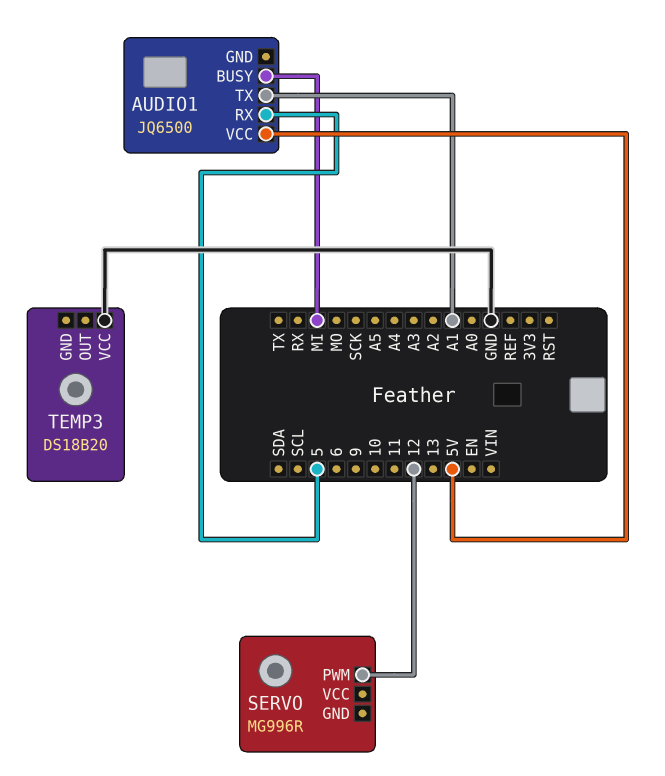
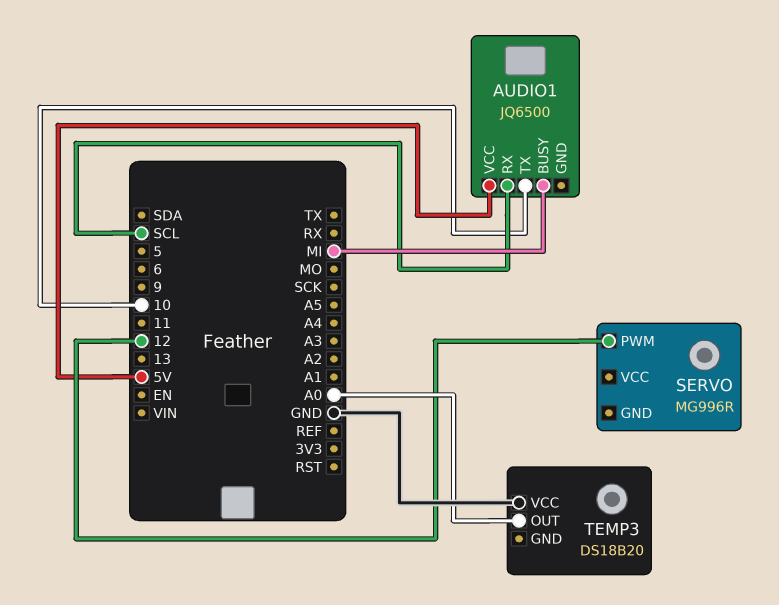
AUDIO1 pin RX: 5 -> SCL
AUDIO1 pin TX: A1 -> 10
TEMP3 pin OUT: none -> A0

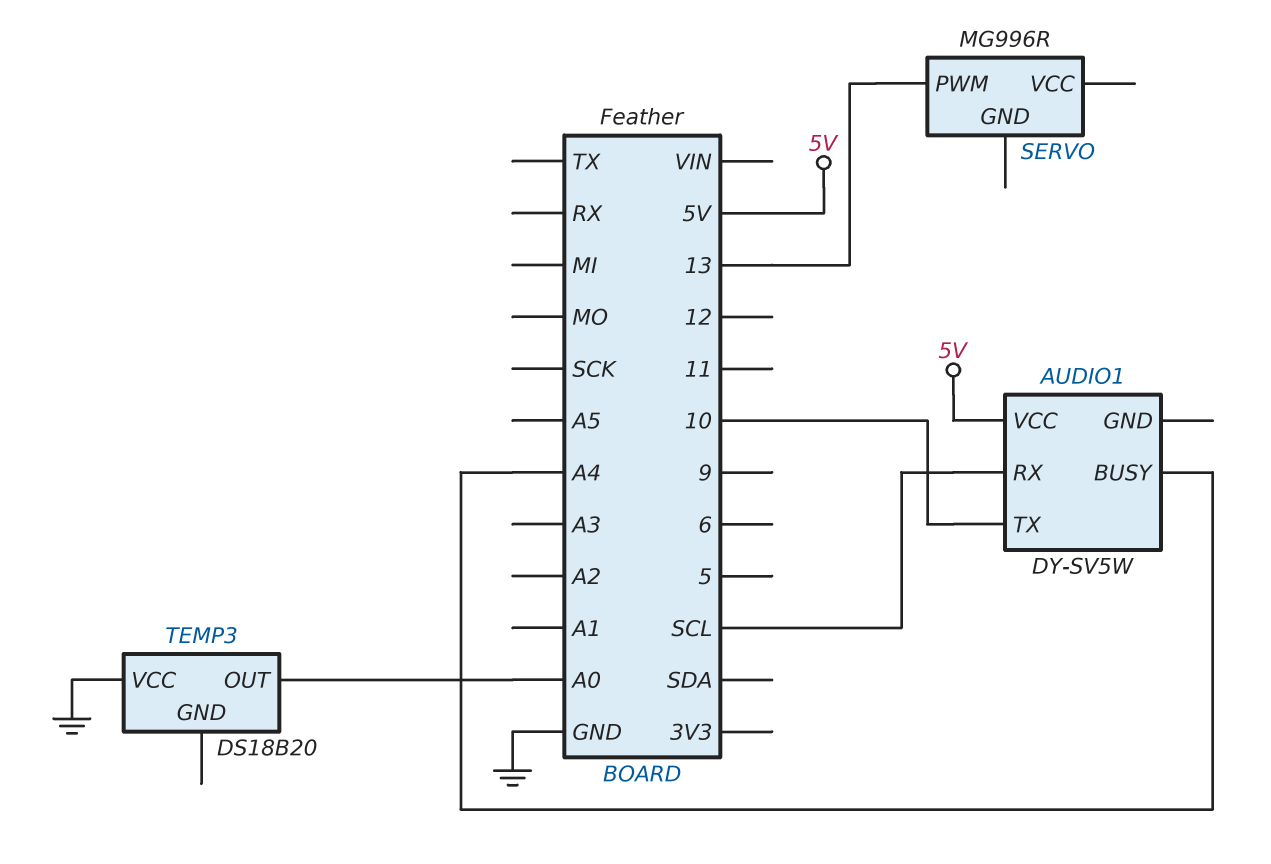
AUDIO1: JQ6500 -> DY-SV5W
AUDIO1 pin BUSY: MI -> A4
SERVO pin PWM: 12 -> 13

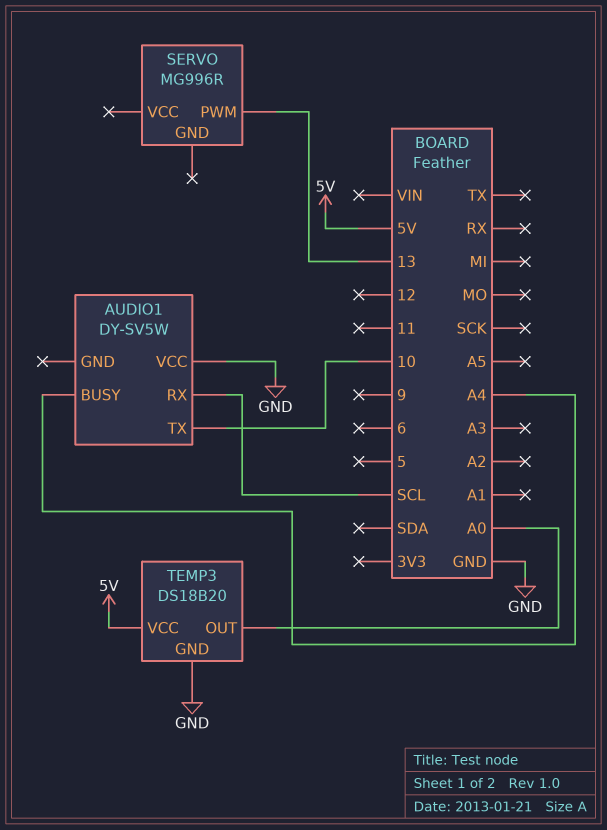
AUDIO1 pin VCC: 5V -> GND
TEMP3 pin GND: none -> GND
TEMP3 pin VCC: GND -> 5V

